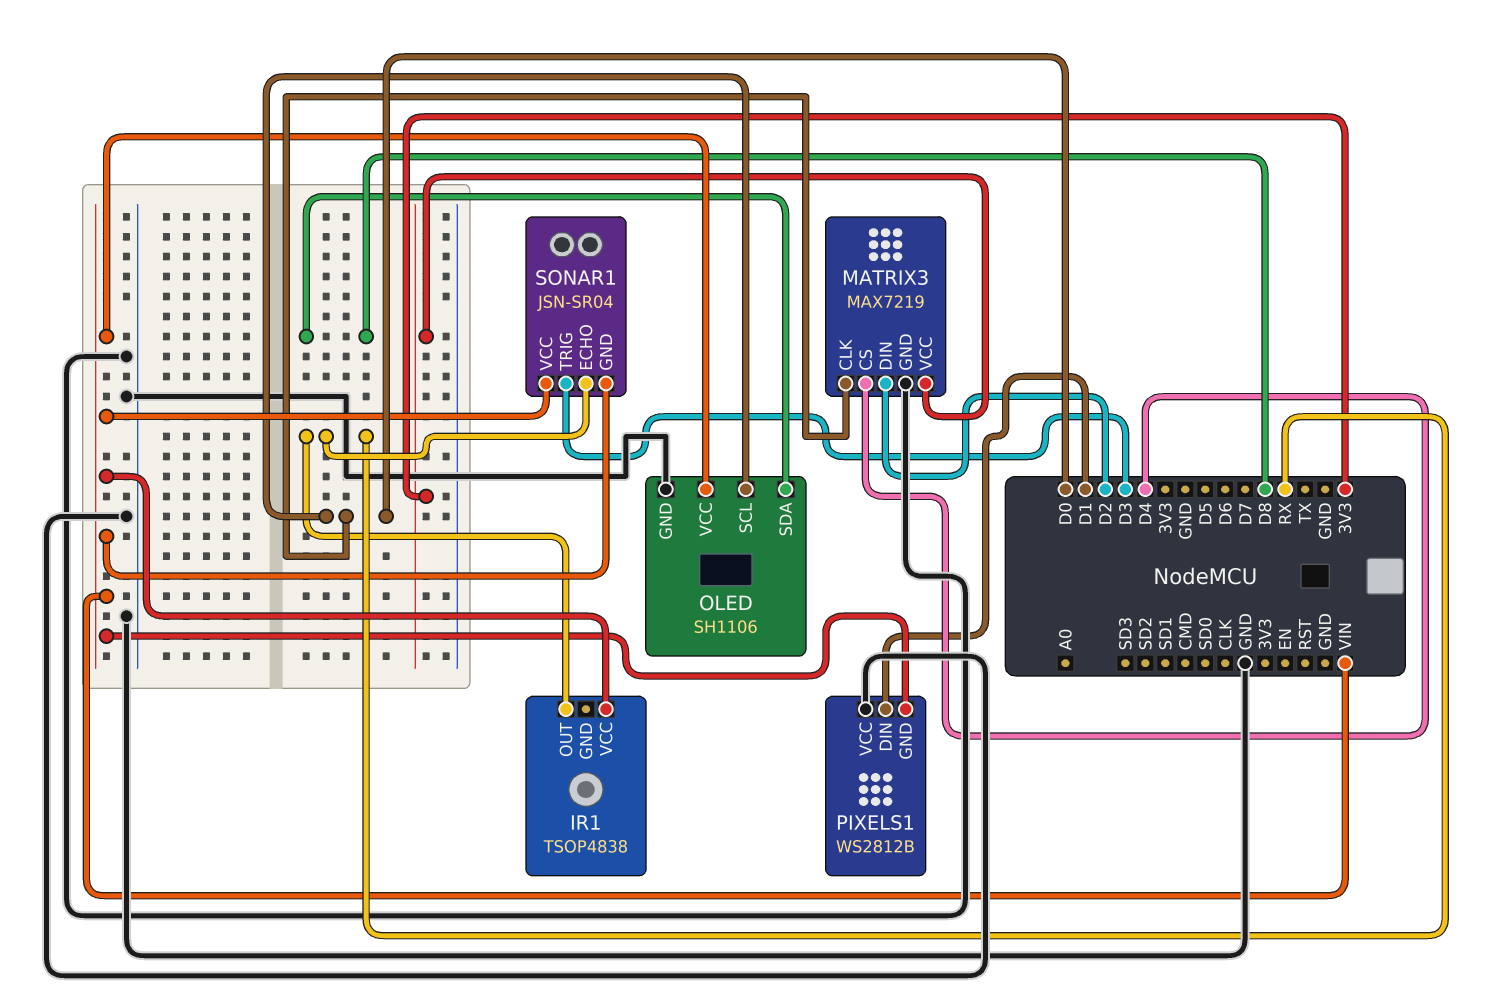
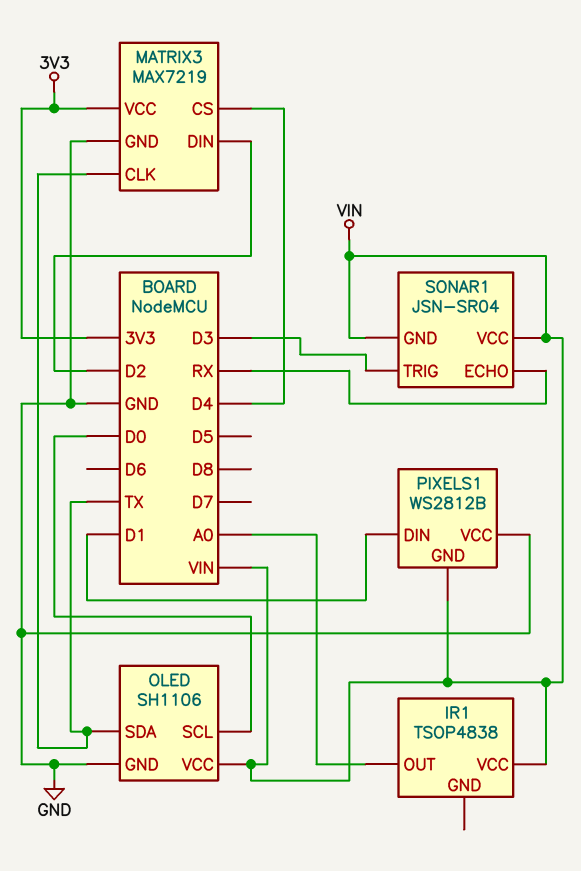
IR1 pin OUT: RX -> A0
MATRIX3 pin CLK: D0 -> TX
OLED pin SDA: D8 -> TX

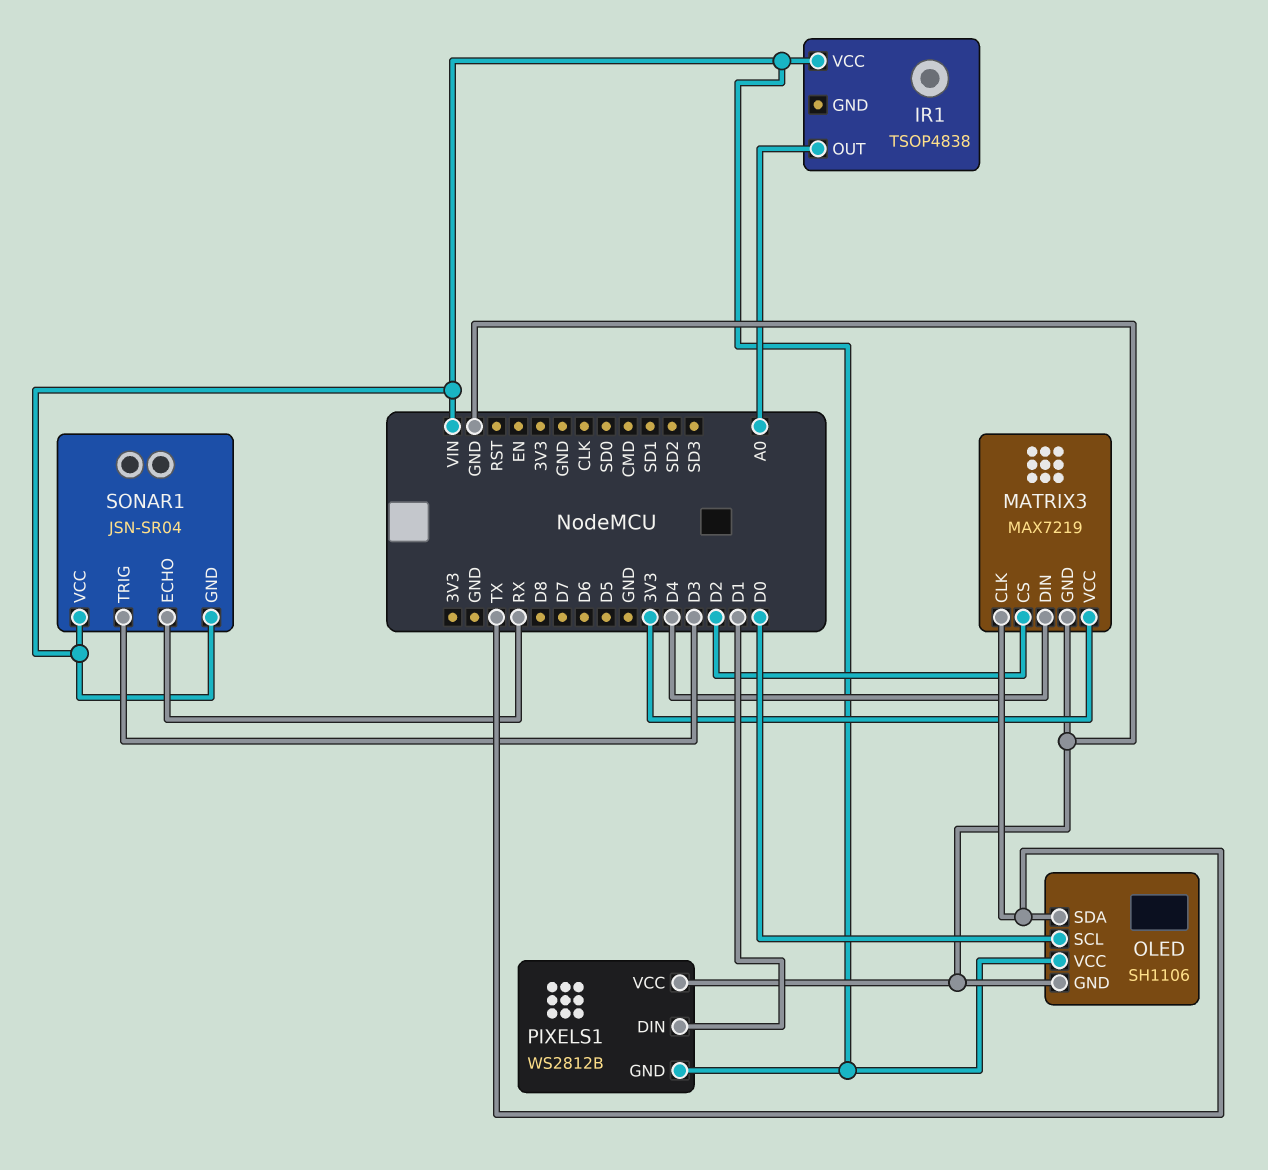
MATRIX3 pin CS: D4 -> D2
MATRIX3 pin DIN: D2 -> D4

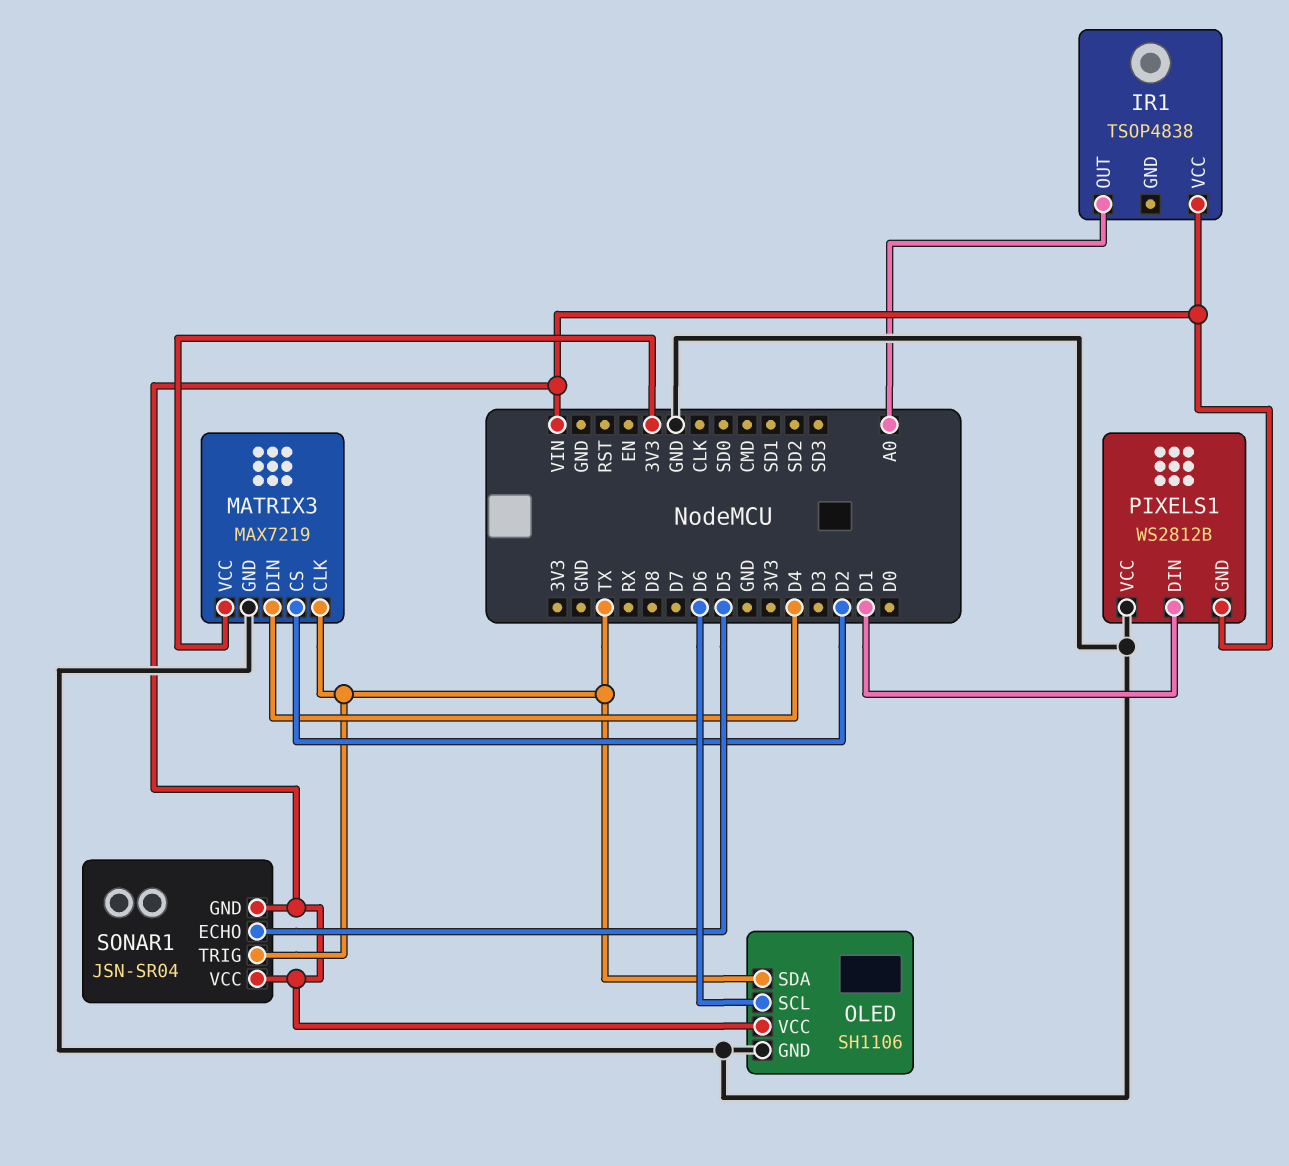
OLED pin SCL: D0 -> D6
SONAR1 pin ECHO: RX -> D5
SONAR1 pin TRIG: D3 -> TX

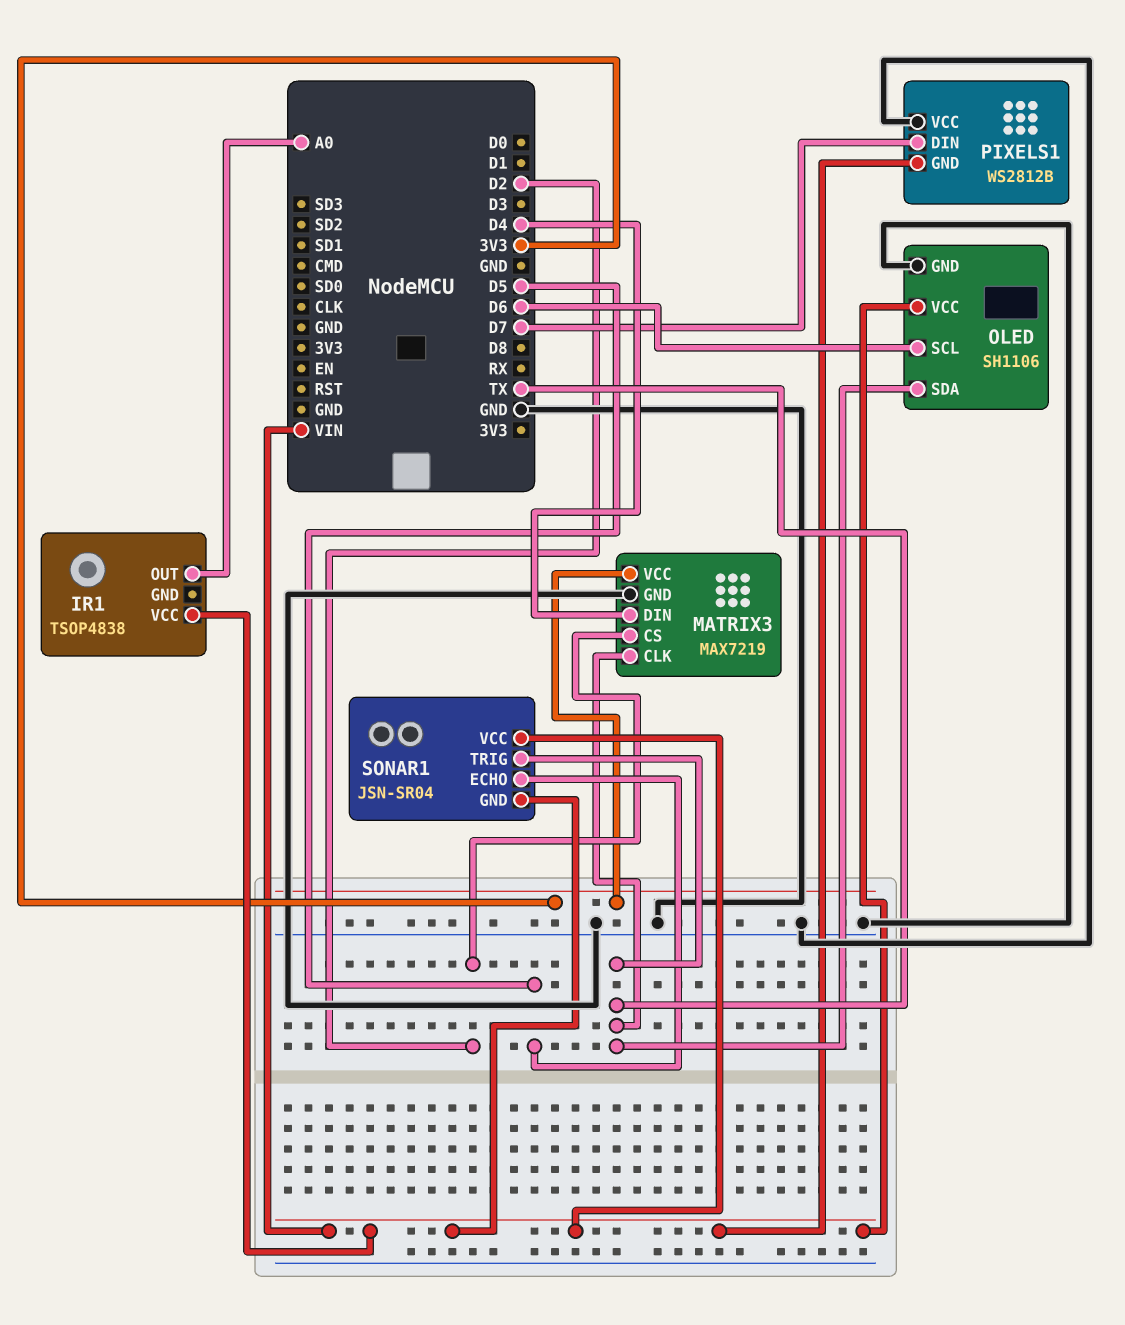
PIXELS1 pin DIN: D1 -> D7

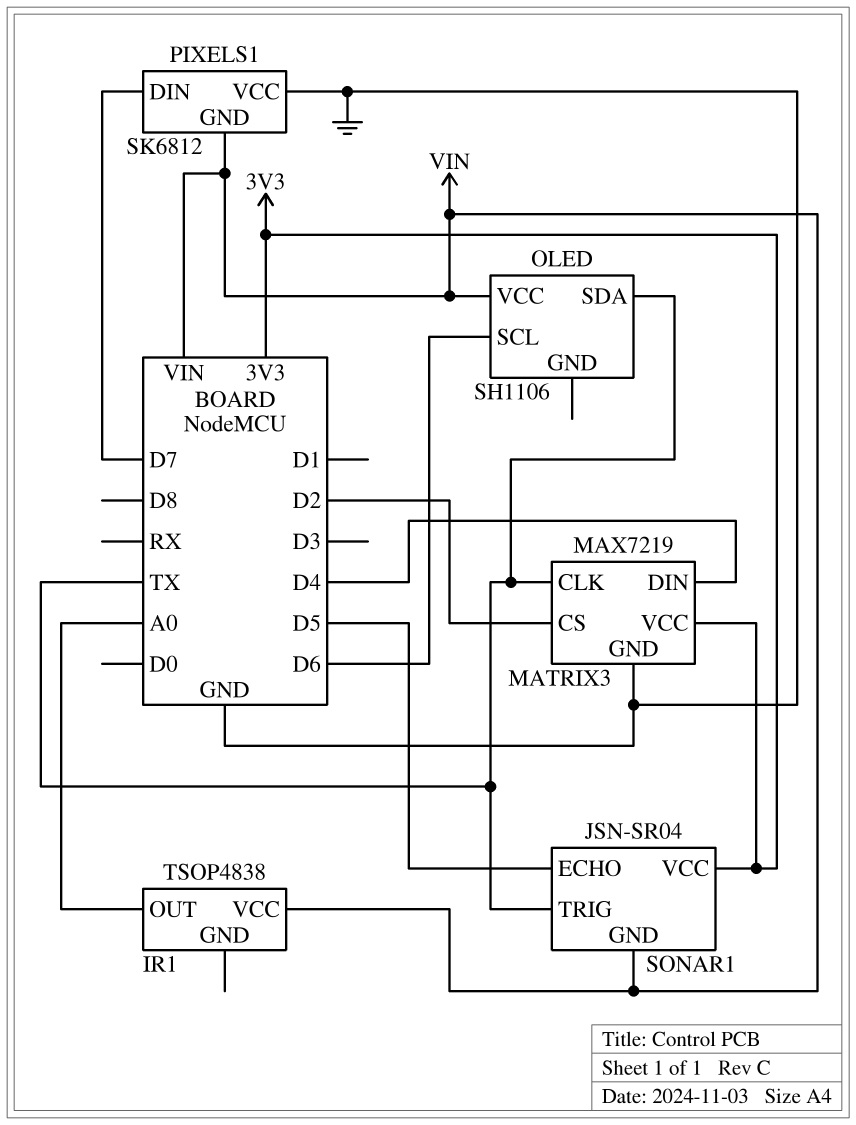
OLED pin GND: GND -> none
PIXELS1: WS2812B -> SK6812
SONAR1 pin VCC: VIN -> 3V3

